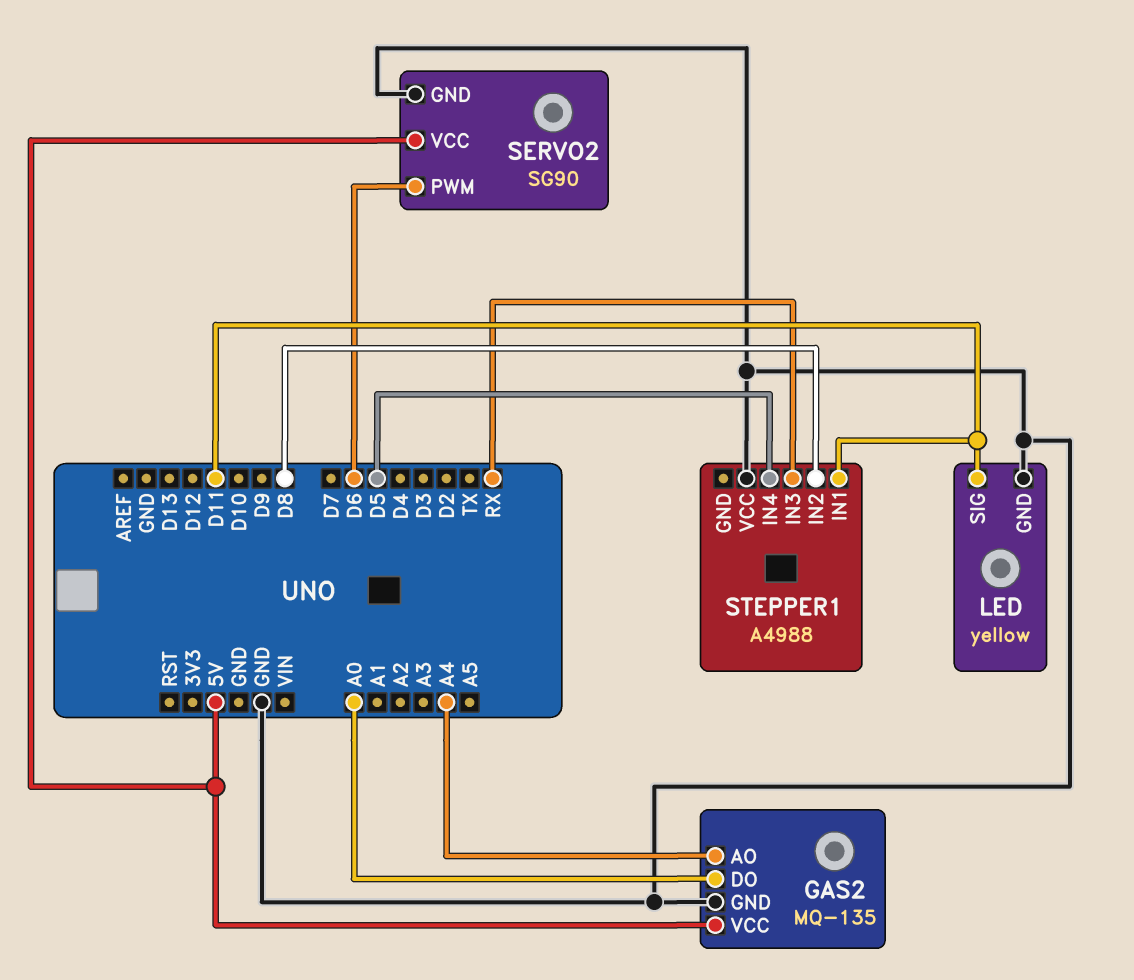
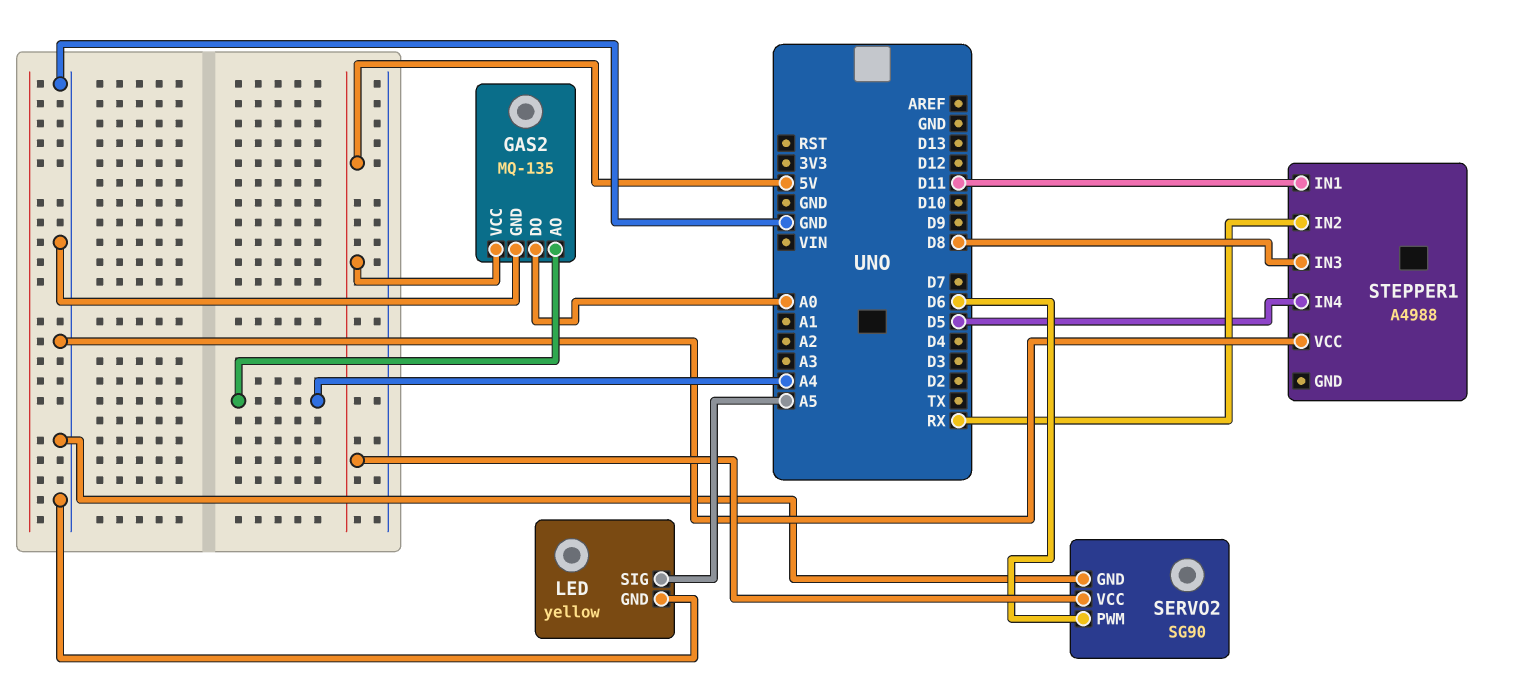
LED pin SIG: D11 -> A5
STEPPER1 pin IN2: D8 -> RX
STEPPER1 pin IN3: RX -> D8

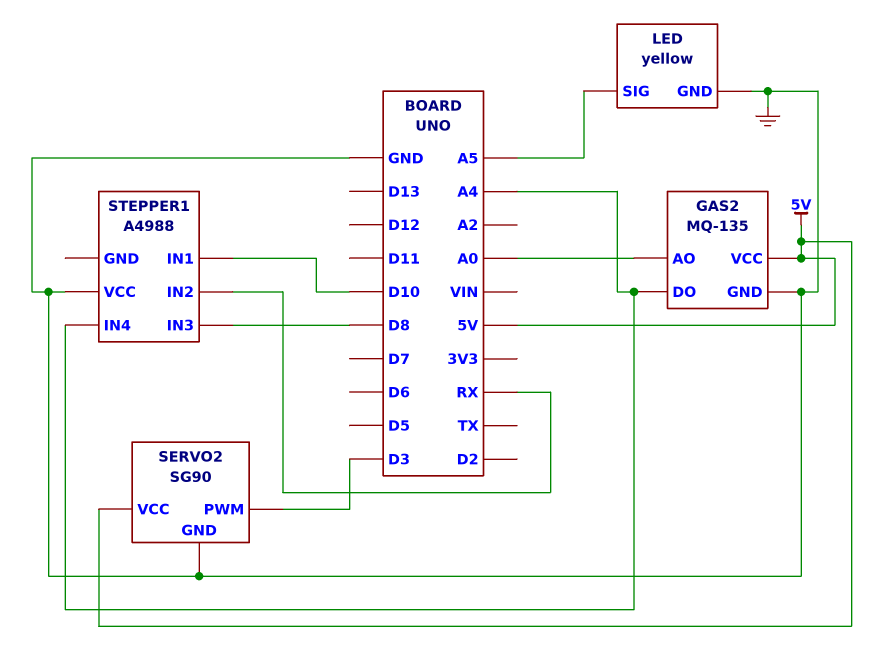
GAS2 pin AO: A4 -> A0
GAS2 pin DO: A0 -> A4
SERVO2 pin PWM: D6 -> D3
STEPPER1 pin IN1: D11 -> D10
STEPPER1 pin IN4: D5 -> A4

